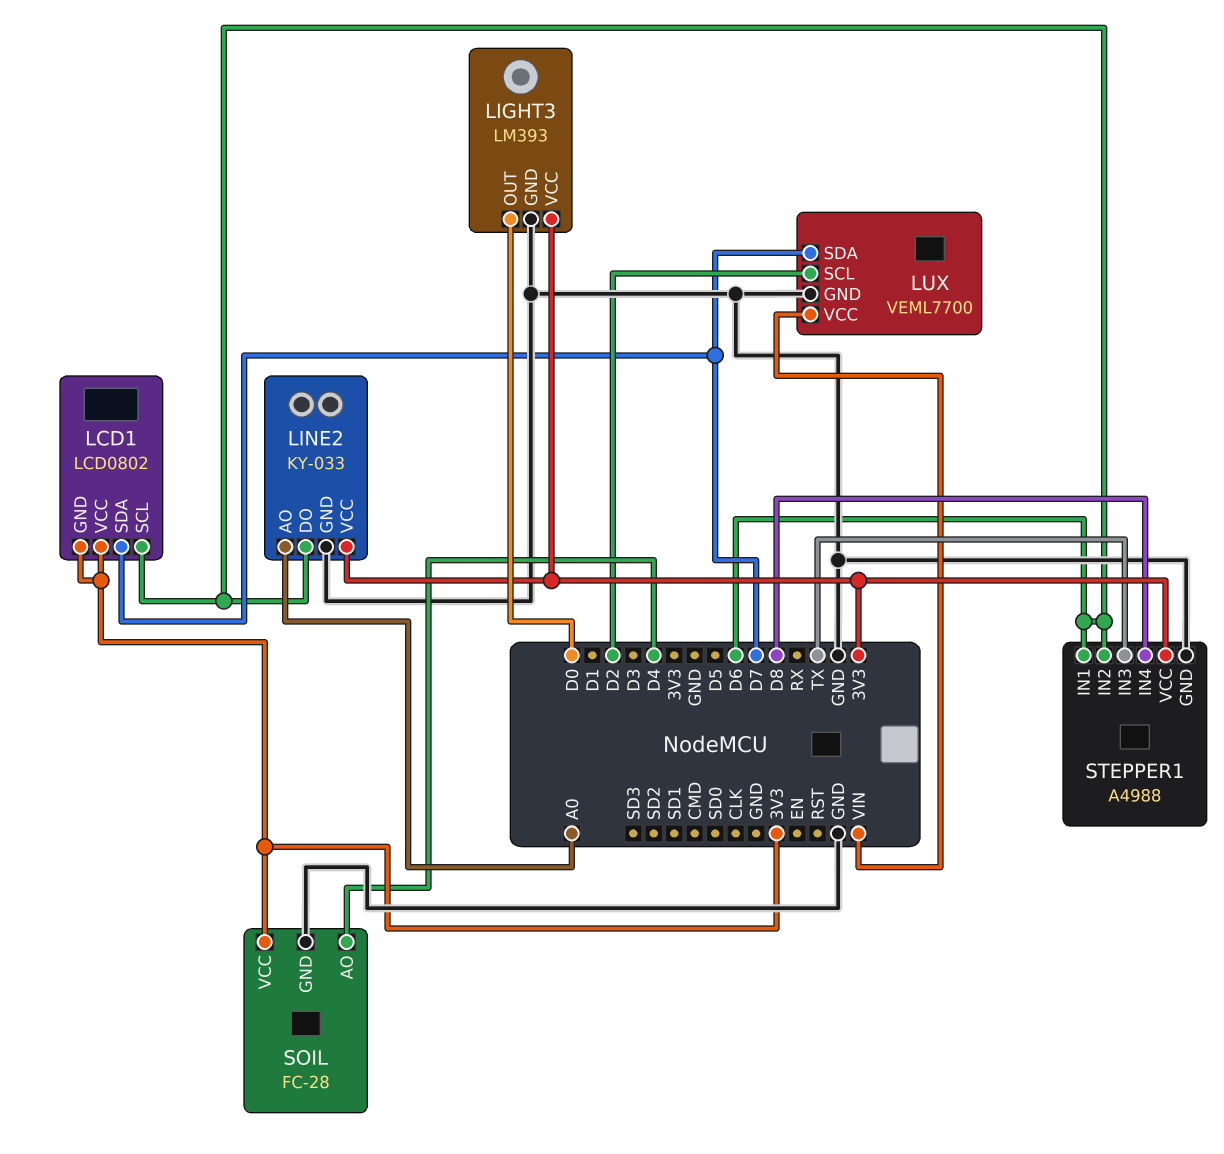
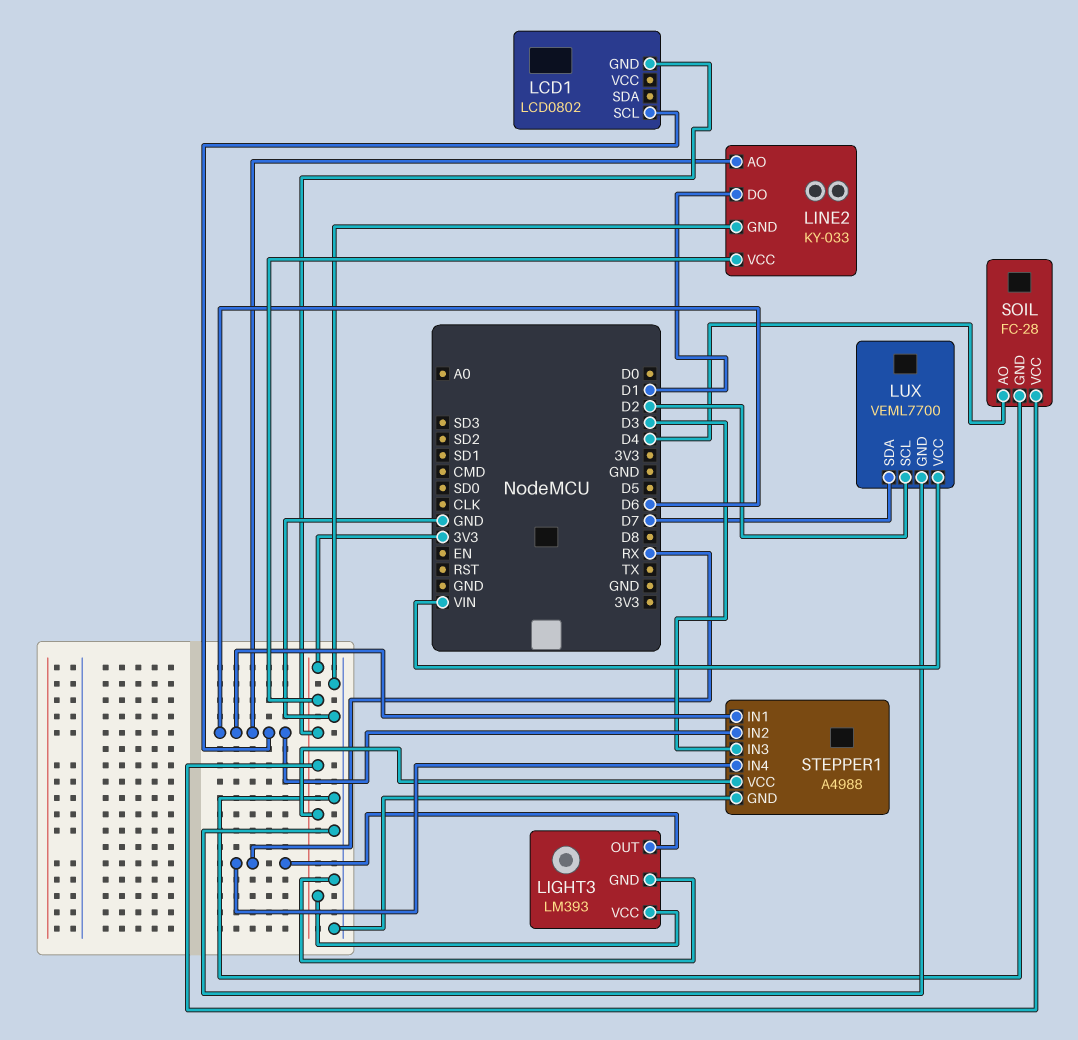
LCD1 pin SDA: D7 -> none
LCD1 pin VCC: 3V3 -> none
LIGHT3 pin OUT: D0 -> RX
LINE2 pin AO: A0 -> D6
LINE2 pin DO: D6 -> D1
STEPPER1 pin IN3: TX -> D3
STEPPER1 pin IN4: D8 -> RX

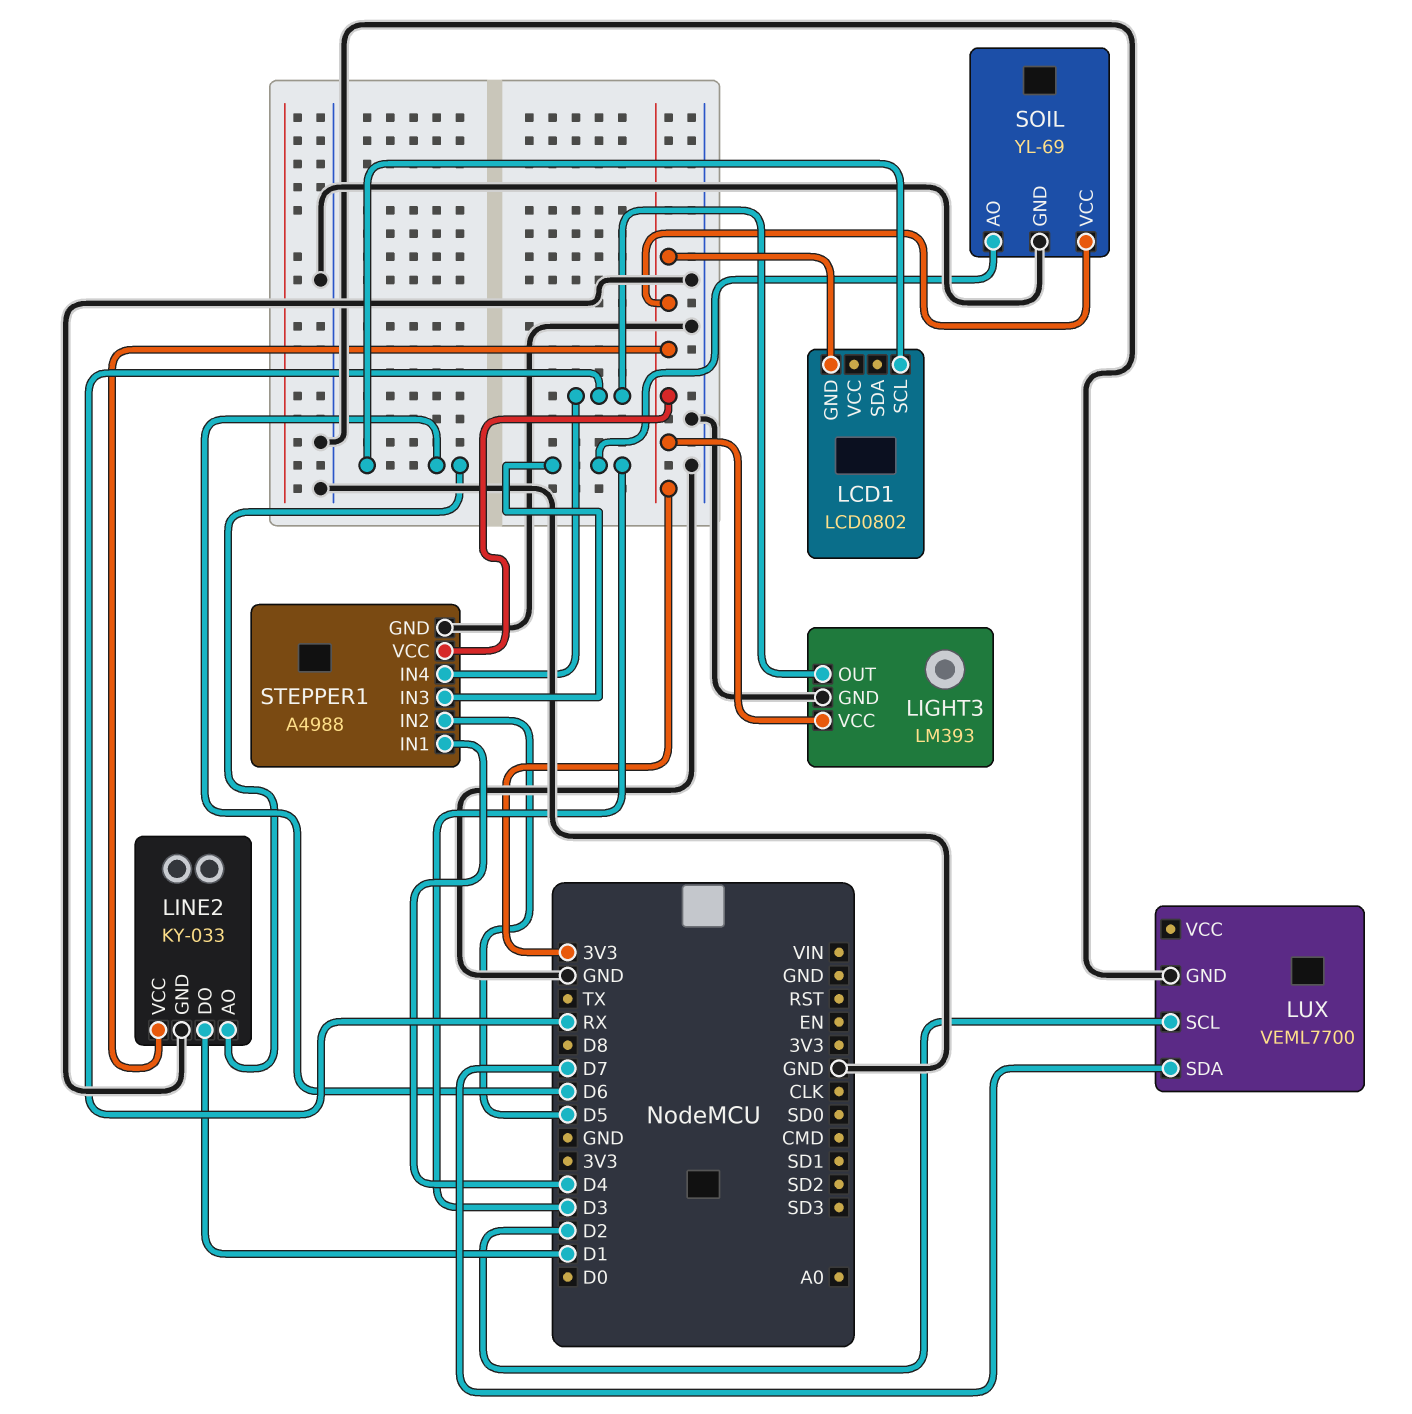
LUX pin VCC: VIN -> none
SOIL: FC-28 -> YL-69
SOIL pin AO: D4 -> D3
STEPPER1 pin IN1: D6 -> D4
STEPPER1 pin IN2: D6 -> D5

